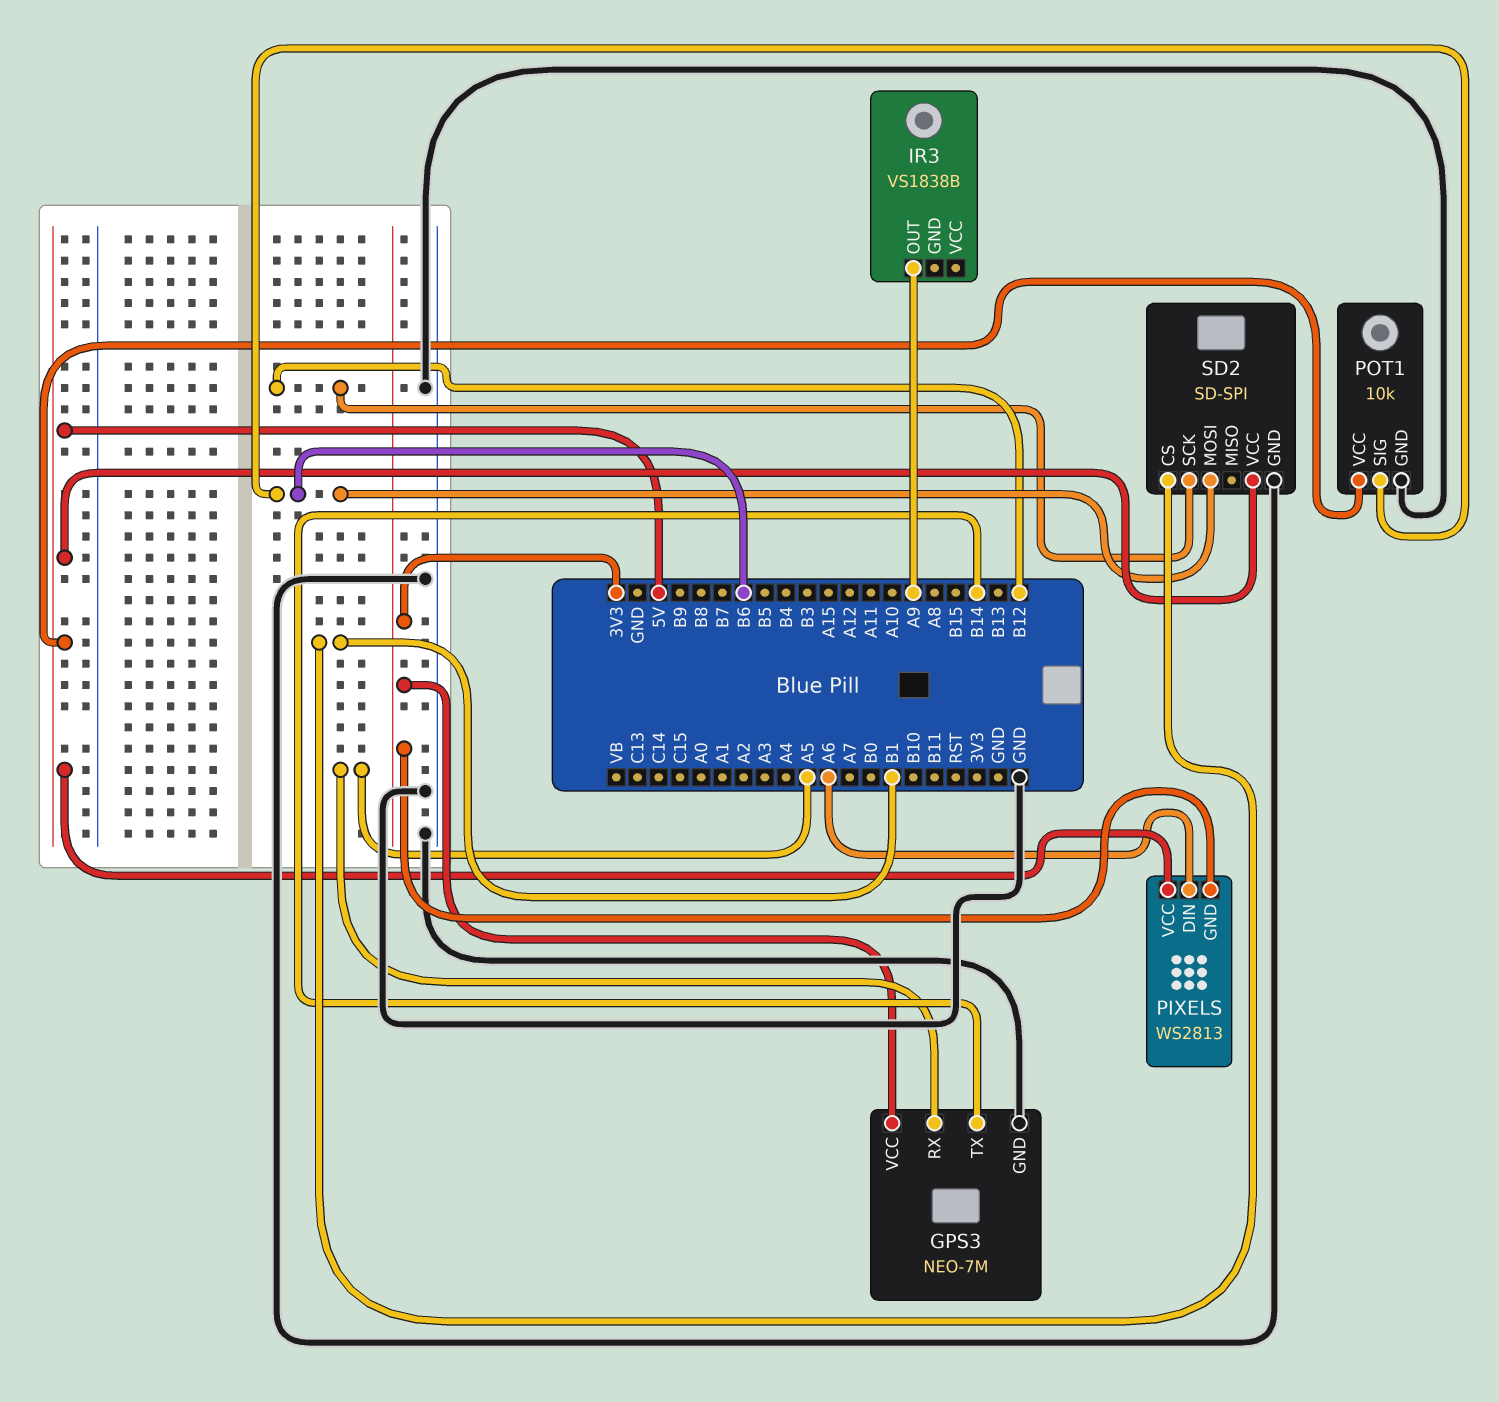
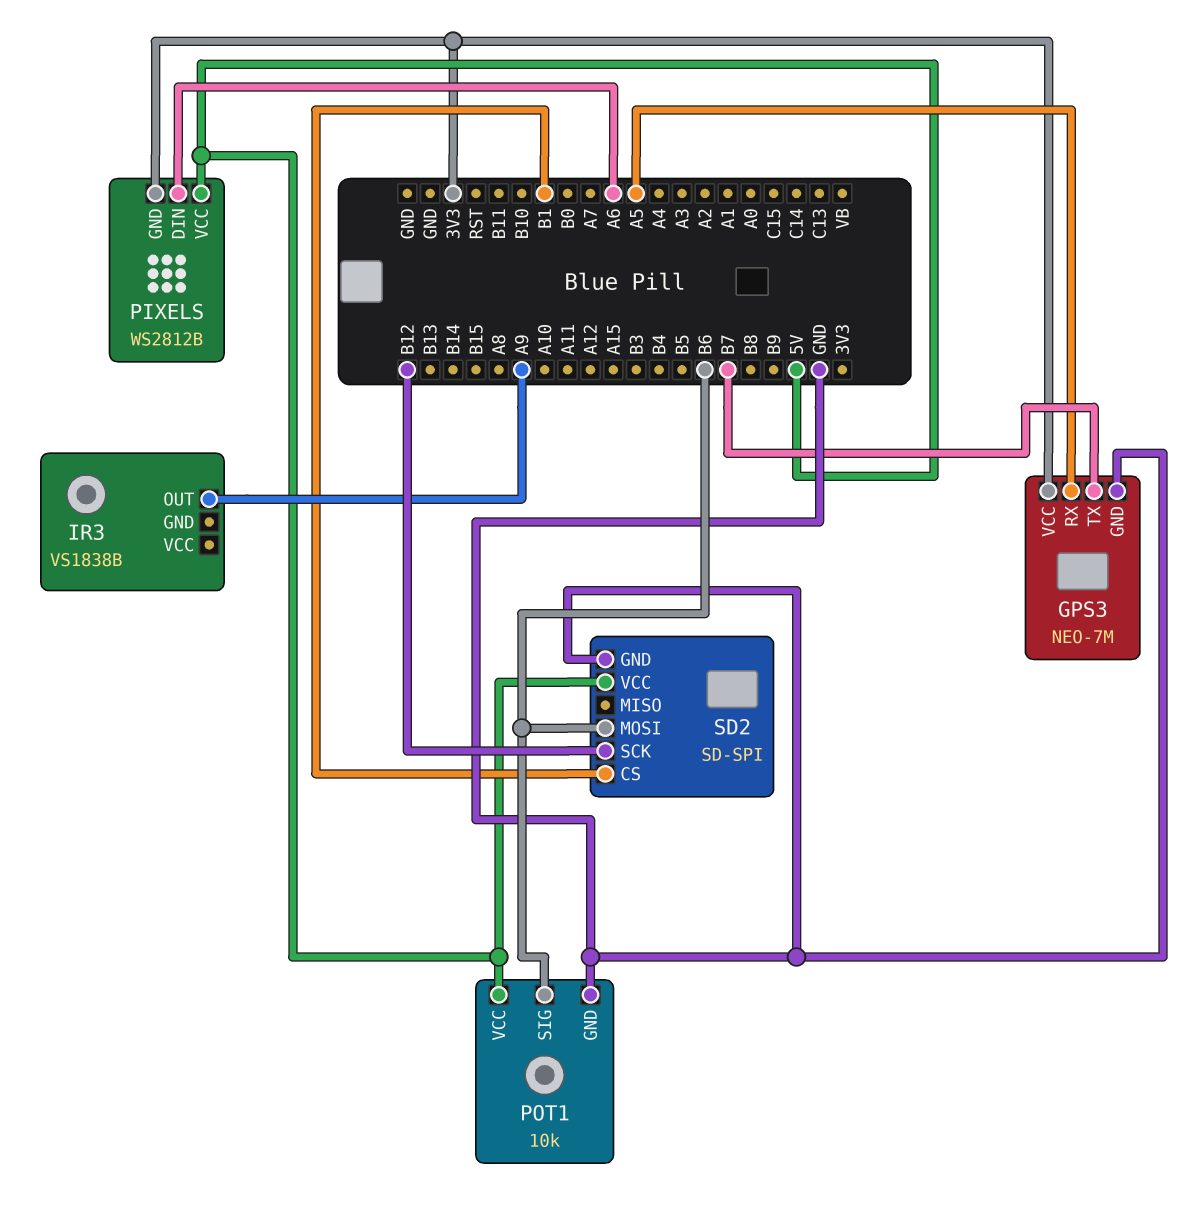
GPS3 pin TX: B14 -> B7
PIXELS: WS2813 -> WS2812B

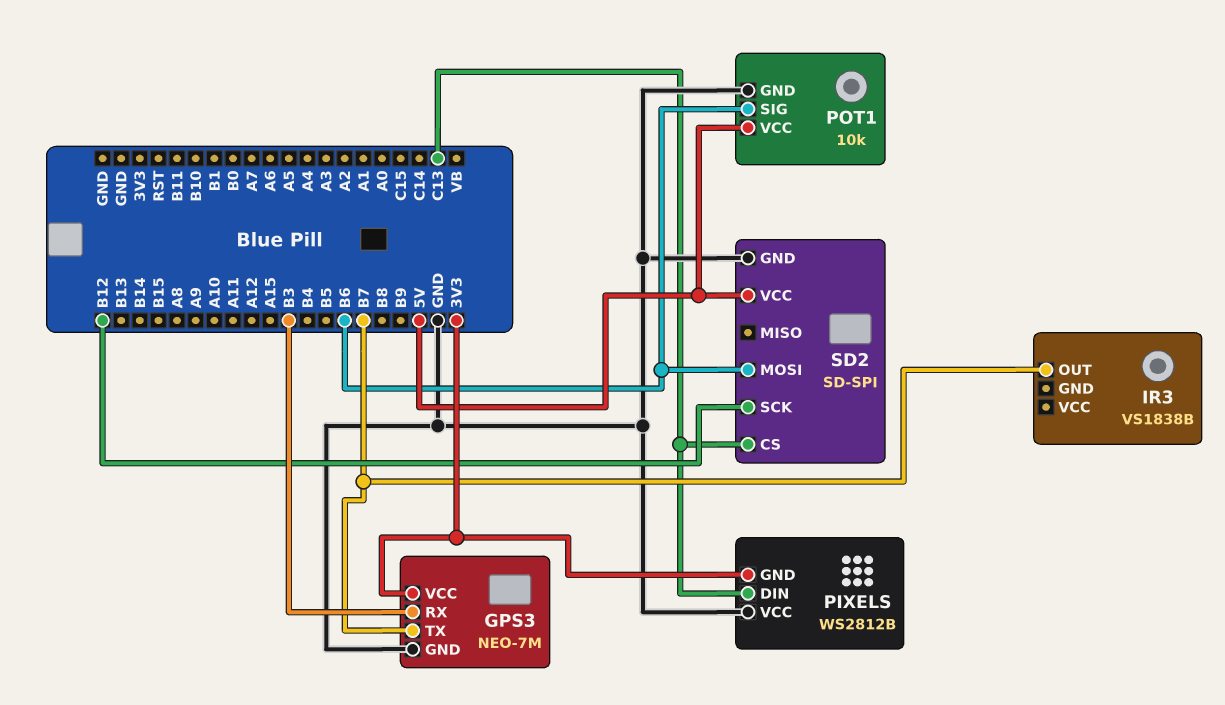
GPS3 pin RX: A5 -> B3
IR3 pin OUT: A9 -> B7
PIXELS pin DIN: A6 -> C13
PIXELS pin VCC: 5V -> GND
SD2 pin CS: B1 -> C13

